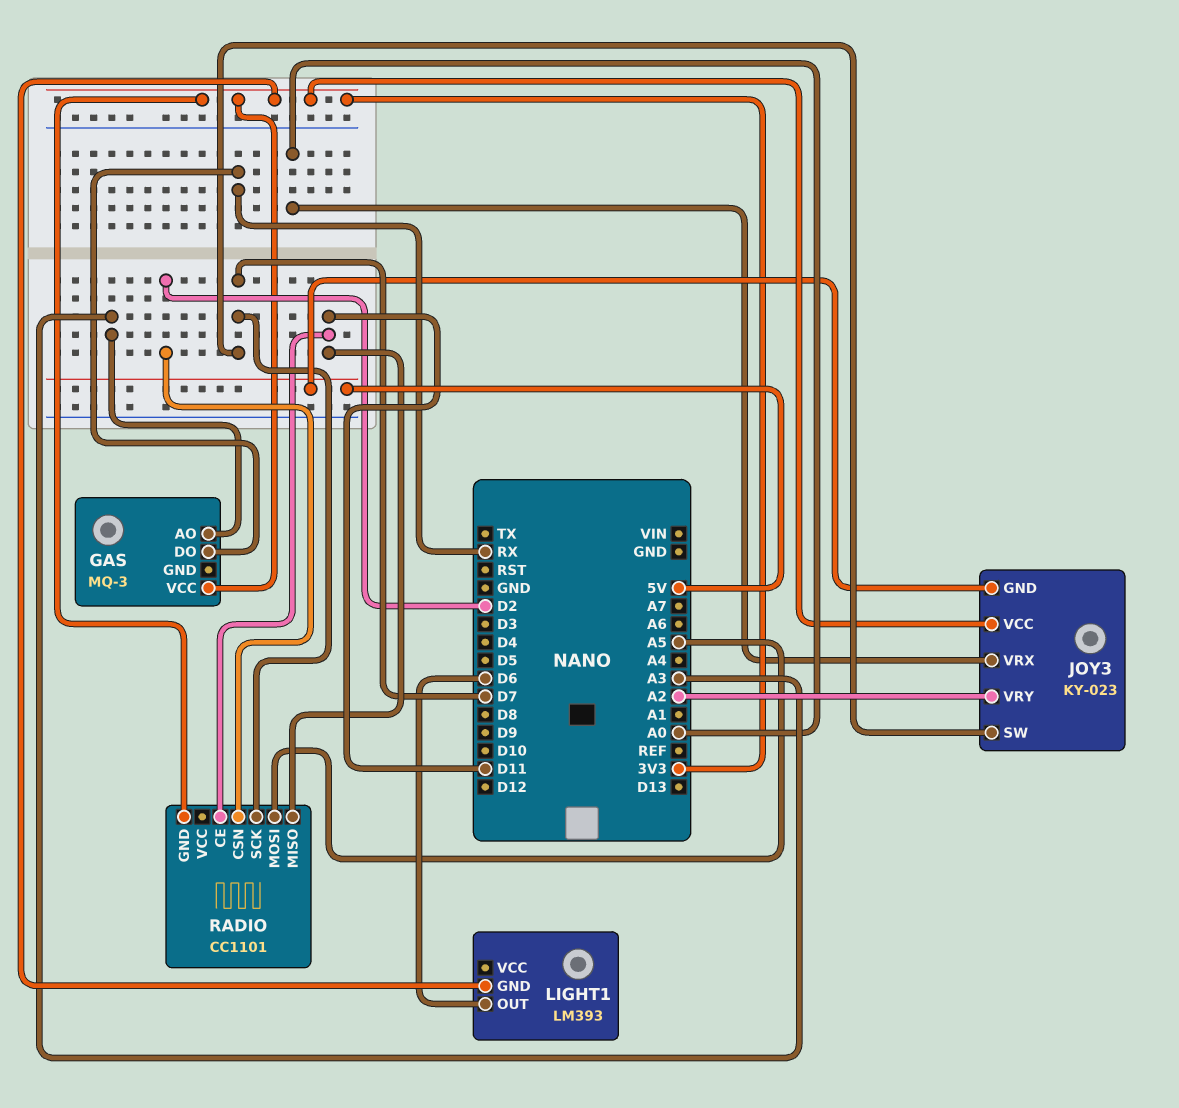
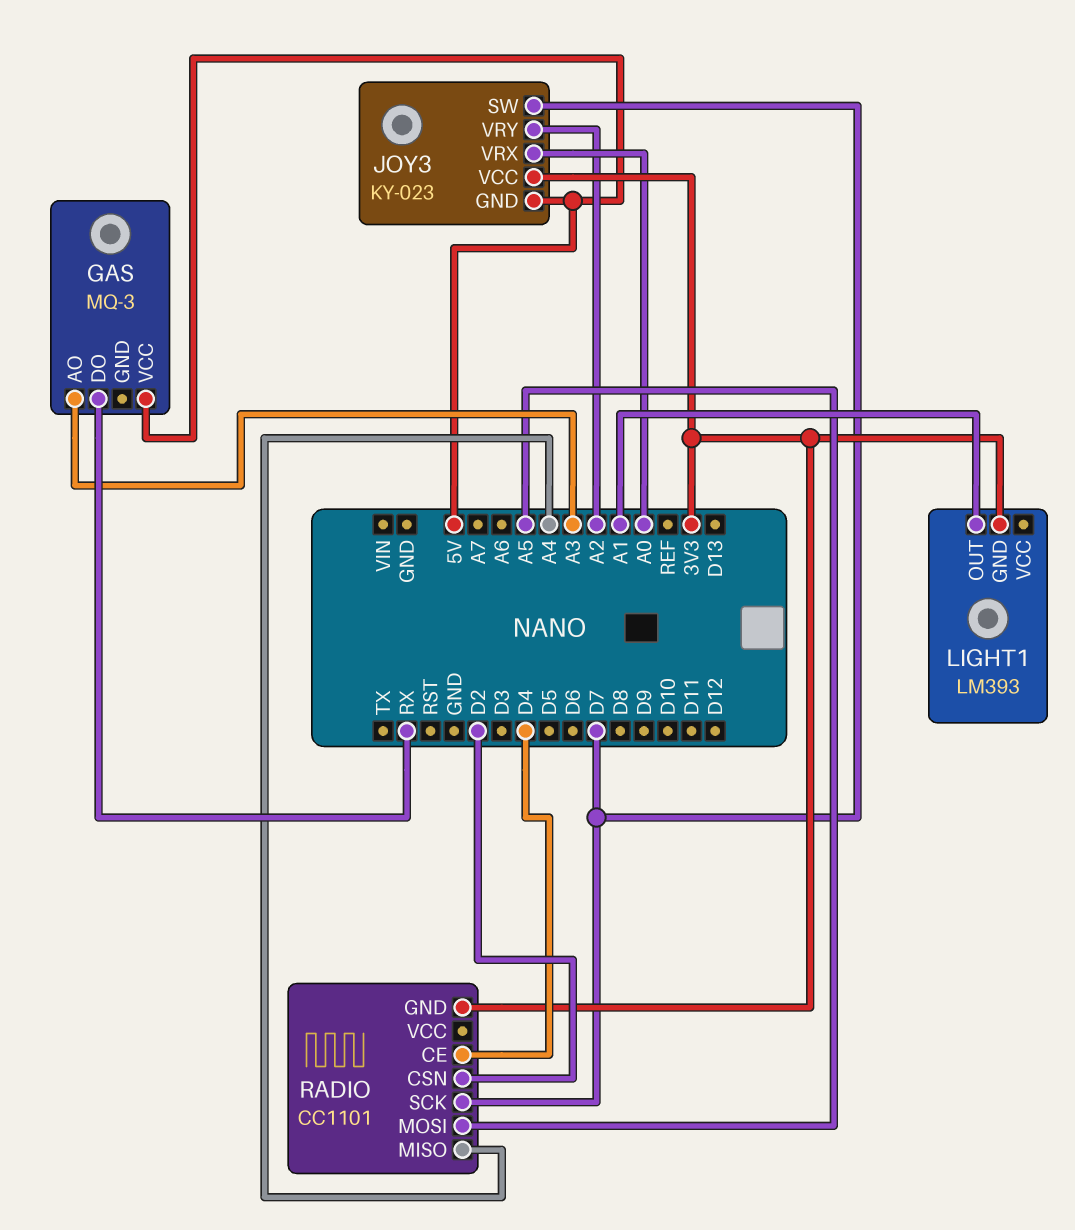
GAS pin VCC: 3V3 -> 5V
LIGHT1 pin OUT: D6 -> A1
RADIO pin CE: D11 -> D4
RADIO pin MISO: D11 -> A4

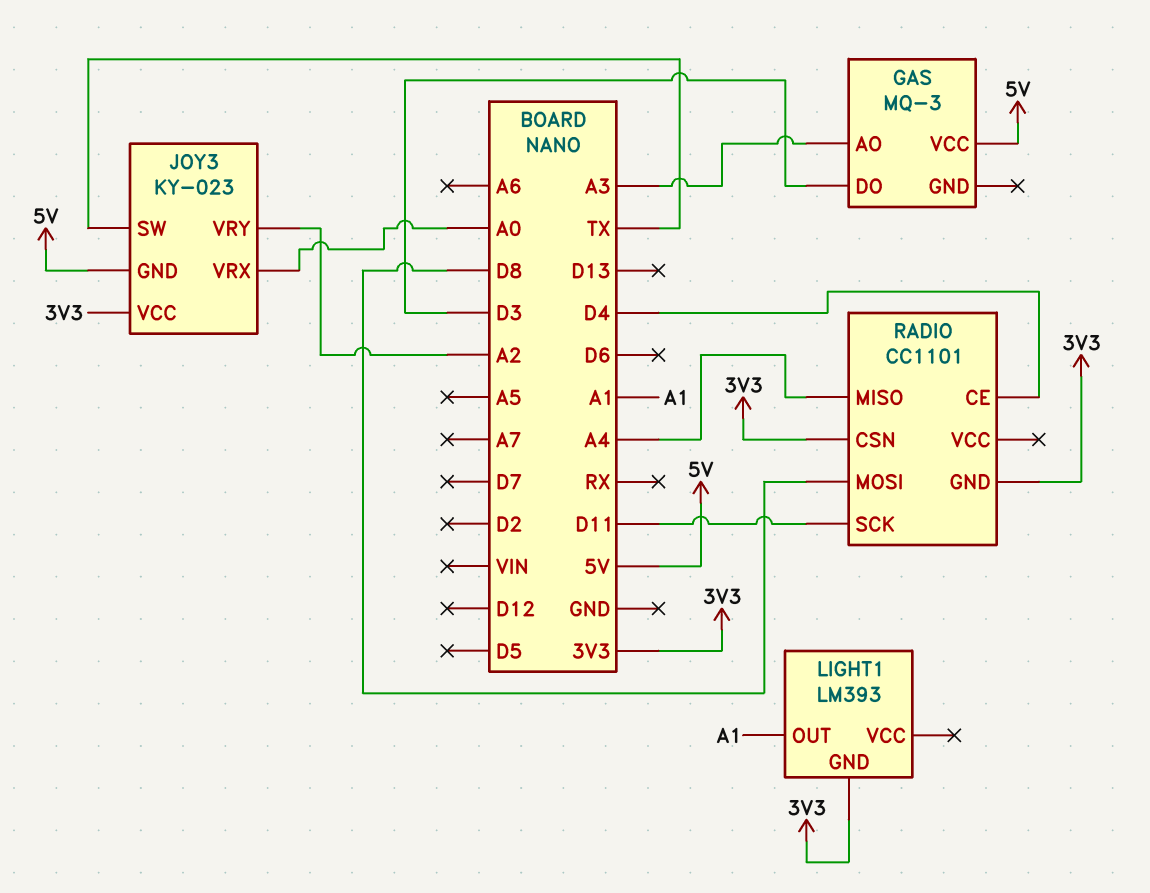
GAS pin DO: RX -> D3
JOY3 pin SW: D7 -> TX
RADIO pin CSN: D2 -> 3V3
RADIO pin MOSI: A5 -> D8
RADIO pin SCK: D7 -> D11

